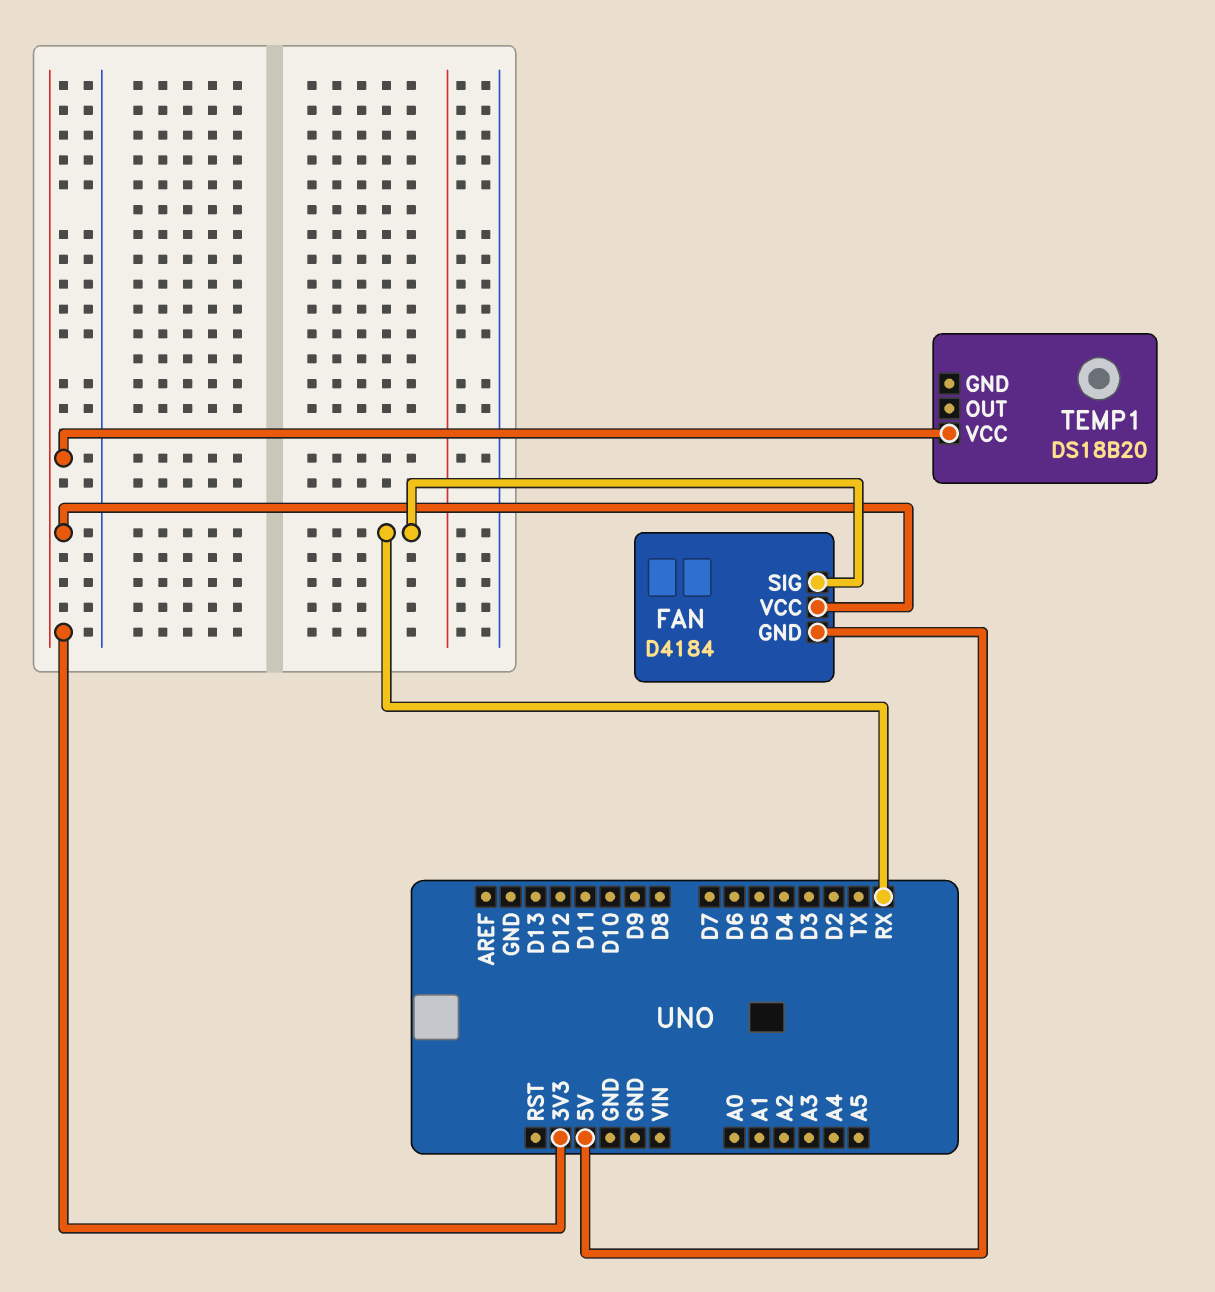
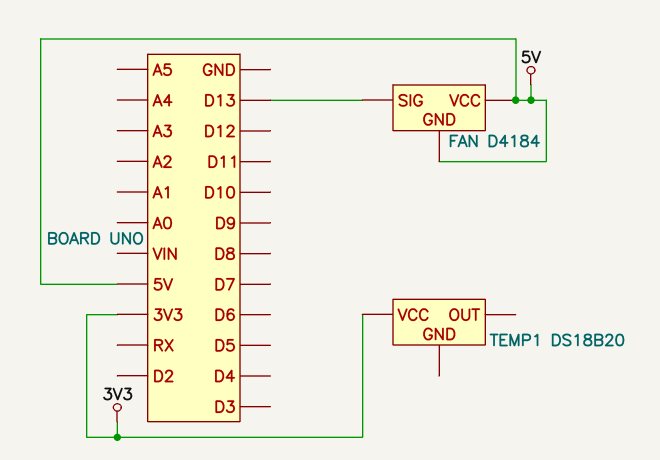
FAN pin SIG: RX -> D13
FAN pin VCC: 3V3 -> 5V

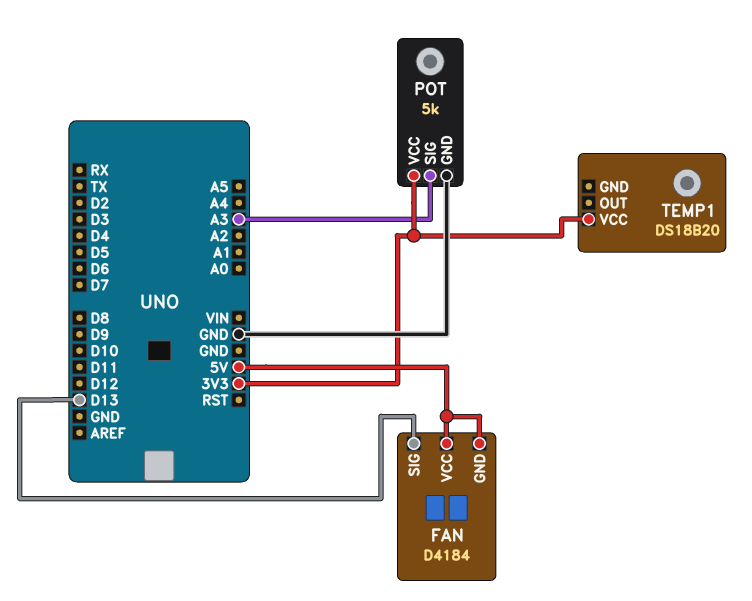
POT: none -> 5k
POT pin GND: none -> GND
POT pin SIG: none -> A3
POT pin VCC: none -> 3V3

